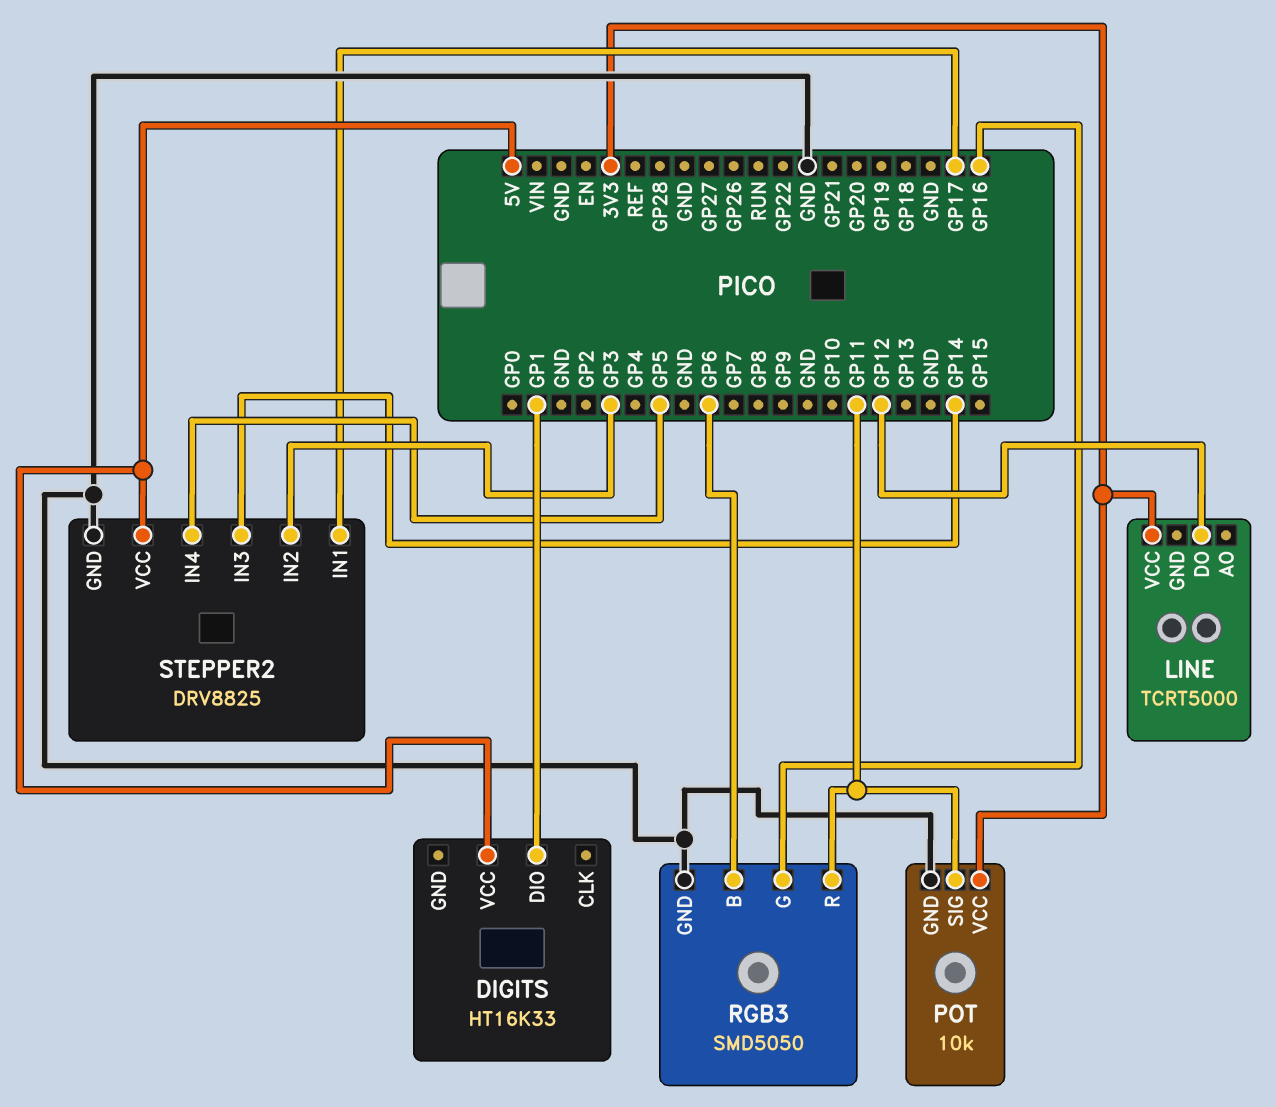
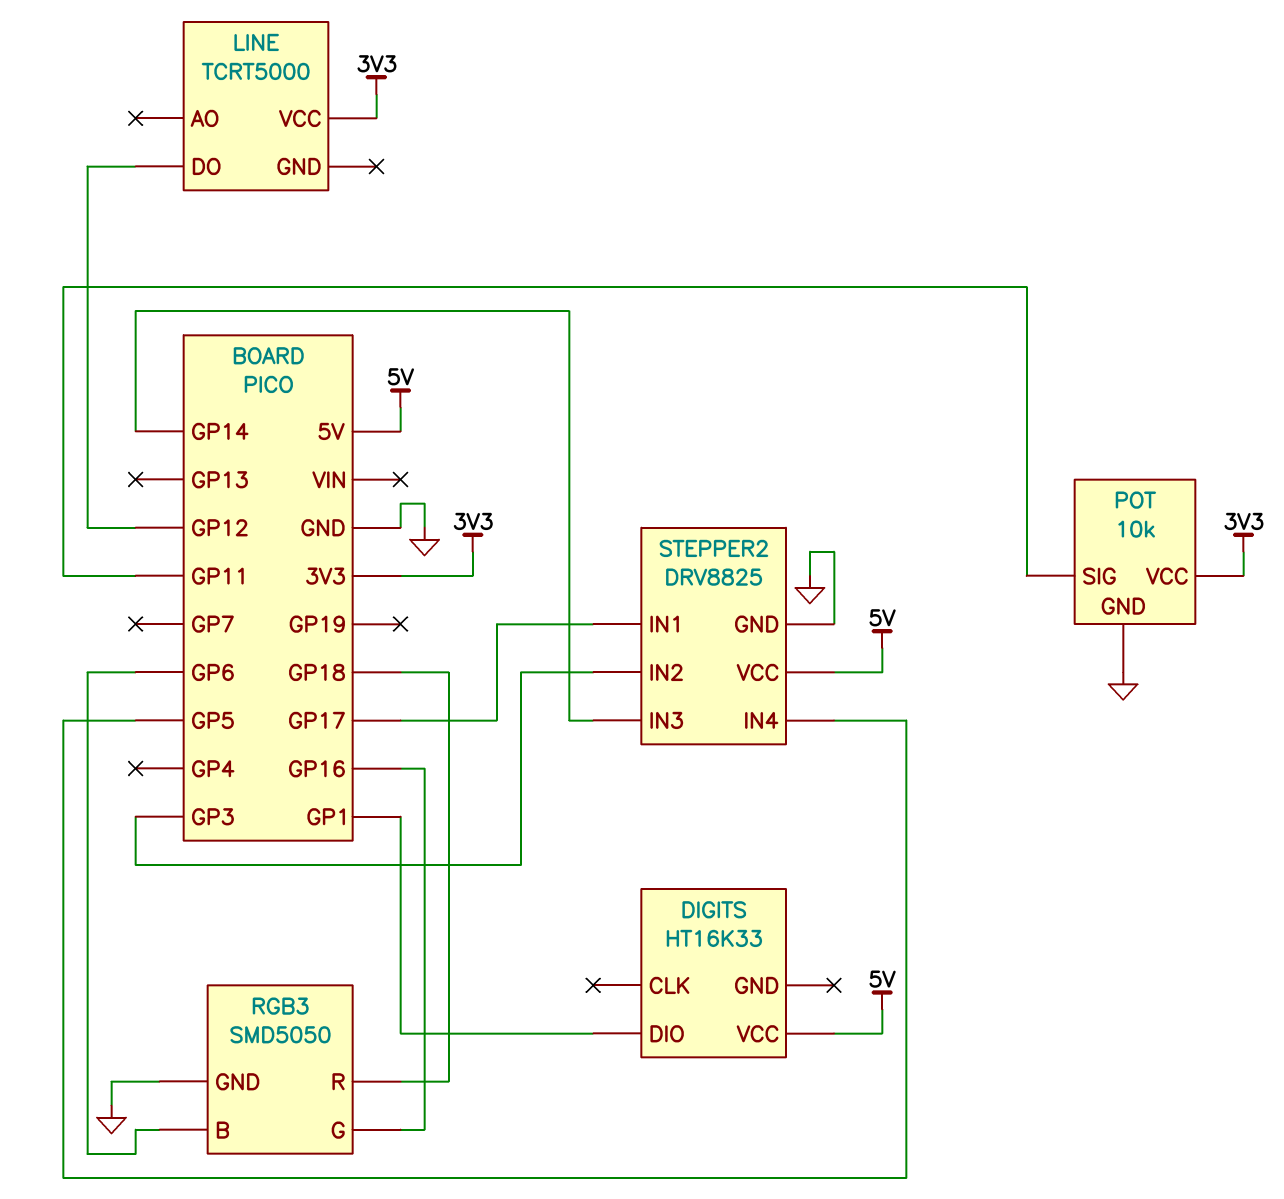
RGB3 pin R: GP11 -> GP18

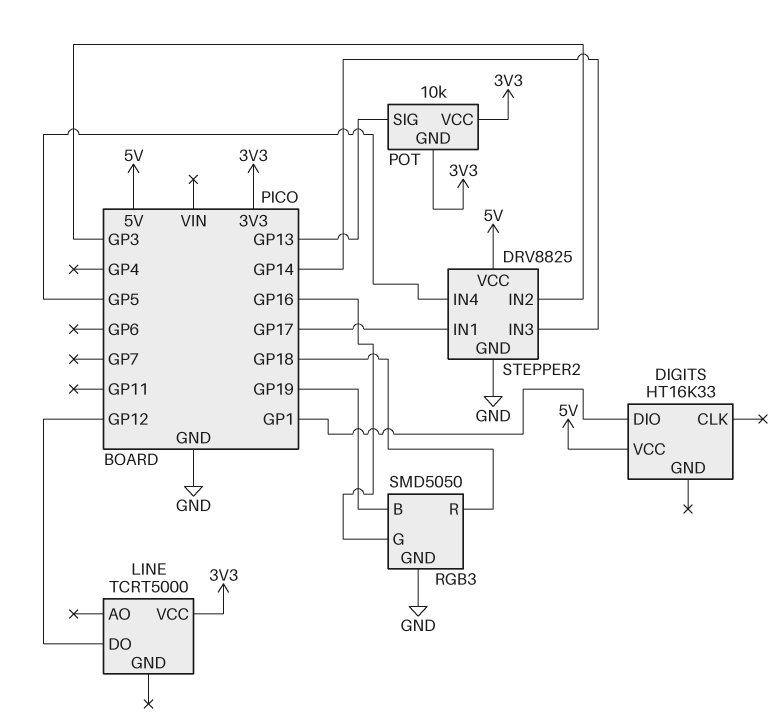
POT pin GND: GND -> 3V3
POT pin SIG: GP11 -> GP13
RGB3 pin B: GP6 -> GP19

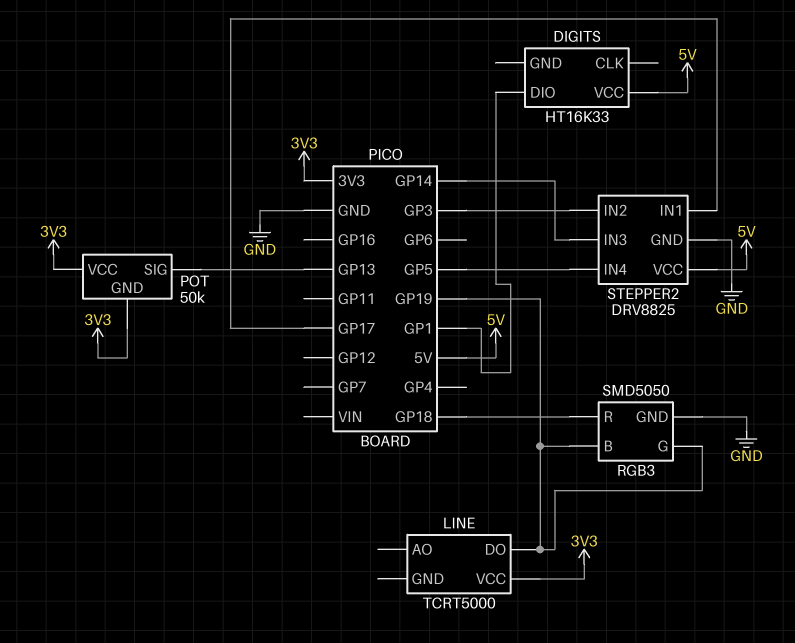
LINE pin DO: GP12 -> GP19
POT: 10k -> 50k
RGB3 pin G: GP16 -> GP19

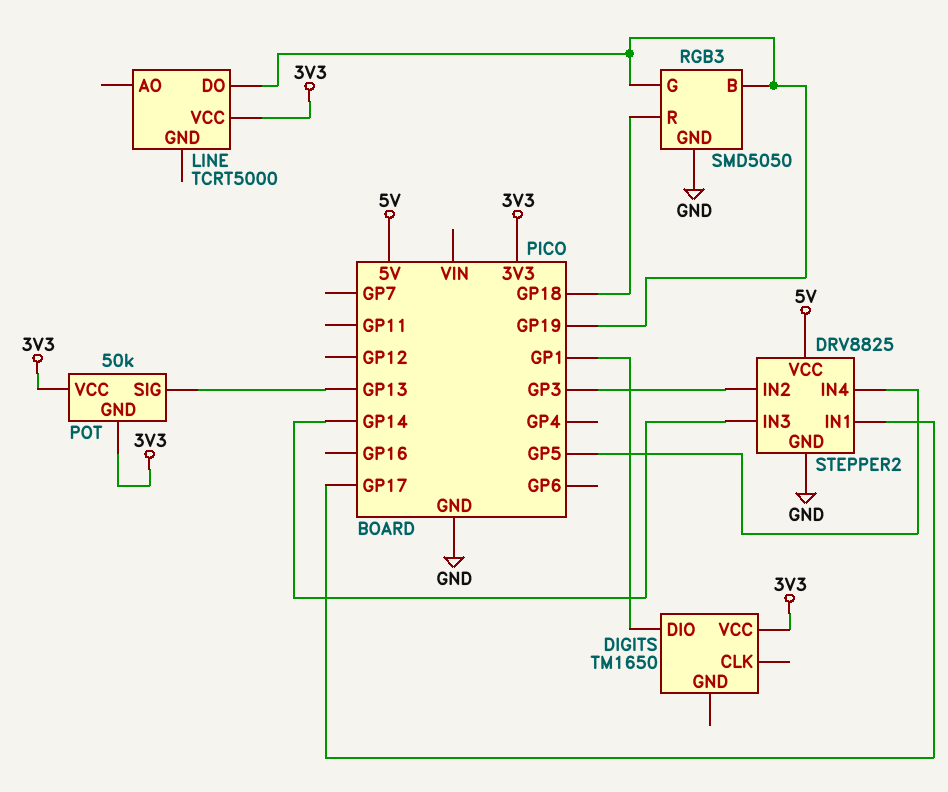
DIGITS: HT16K33 -> TM1650
DIGITS pin VCC: 5V -> 3V3

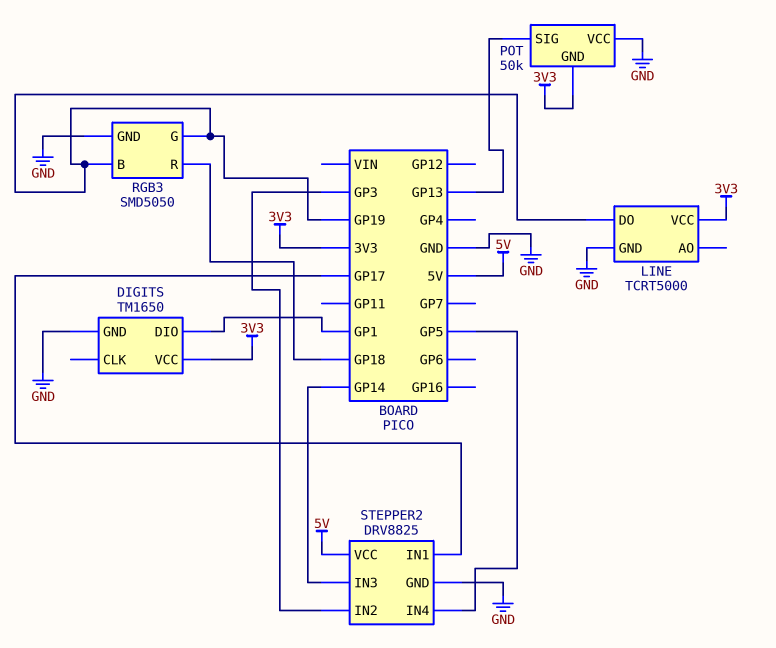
DIGITS pin GND: none -> GND
LINE pin GND: none -> GND
POT pin VCC: 3V3 -> GND

